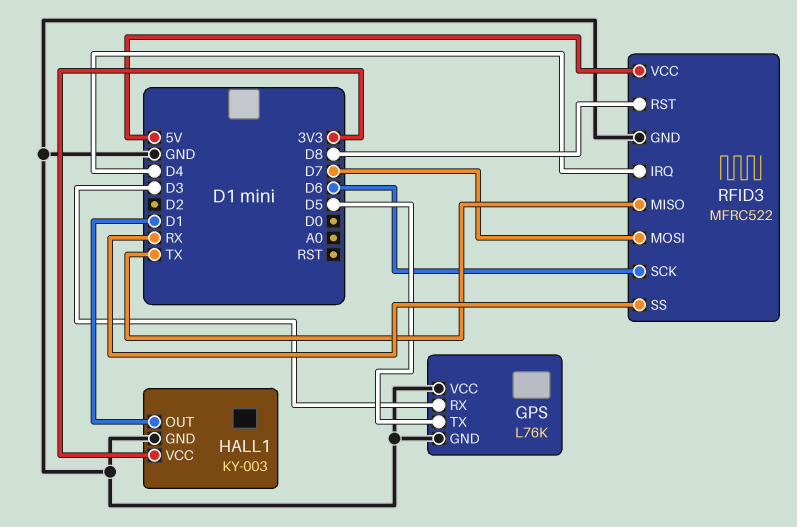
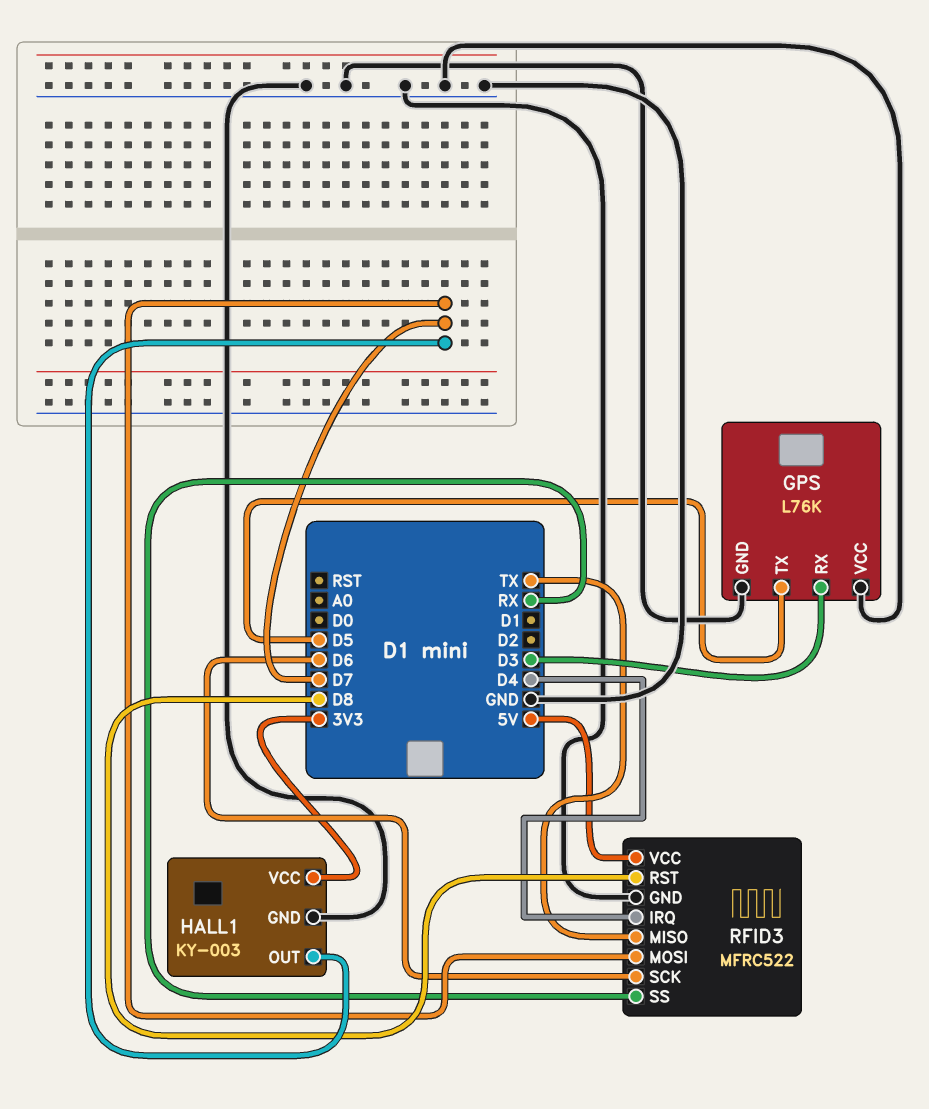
HALL1 pin OUT: D1 -> D7

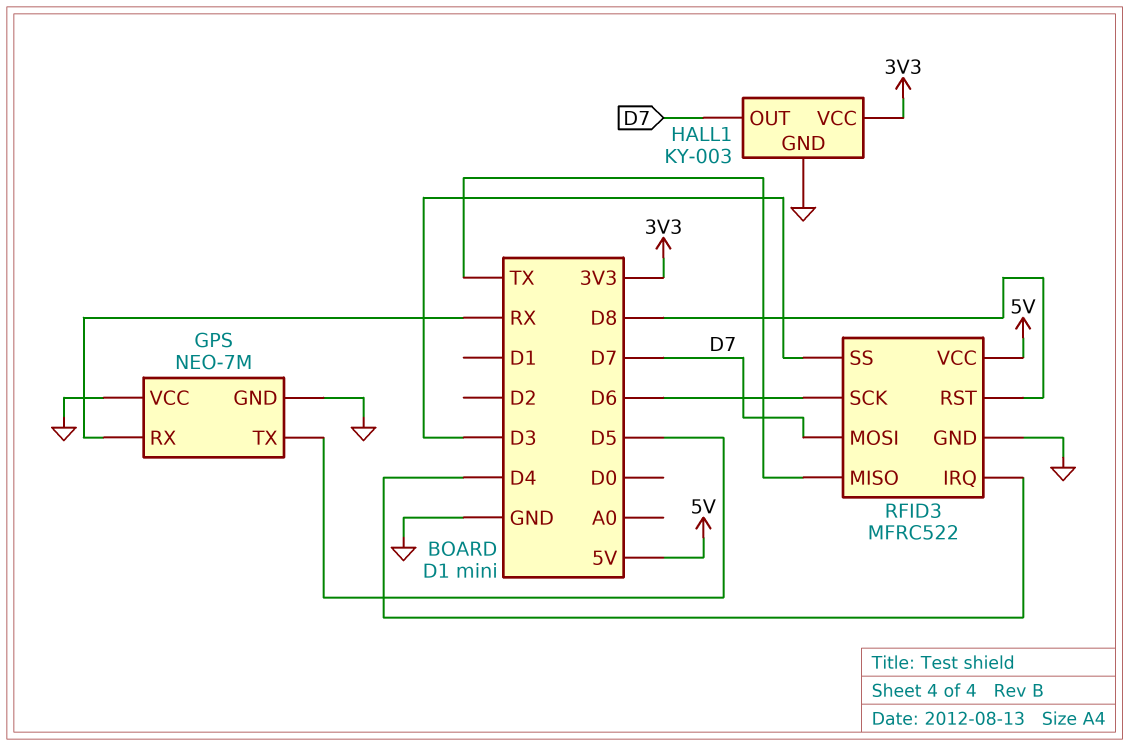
GPS: L76K -> NEO-7M
GPS pin RX: D3 -> RX
RFID3 pin SS: RX -> D3

